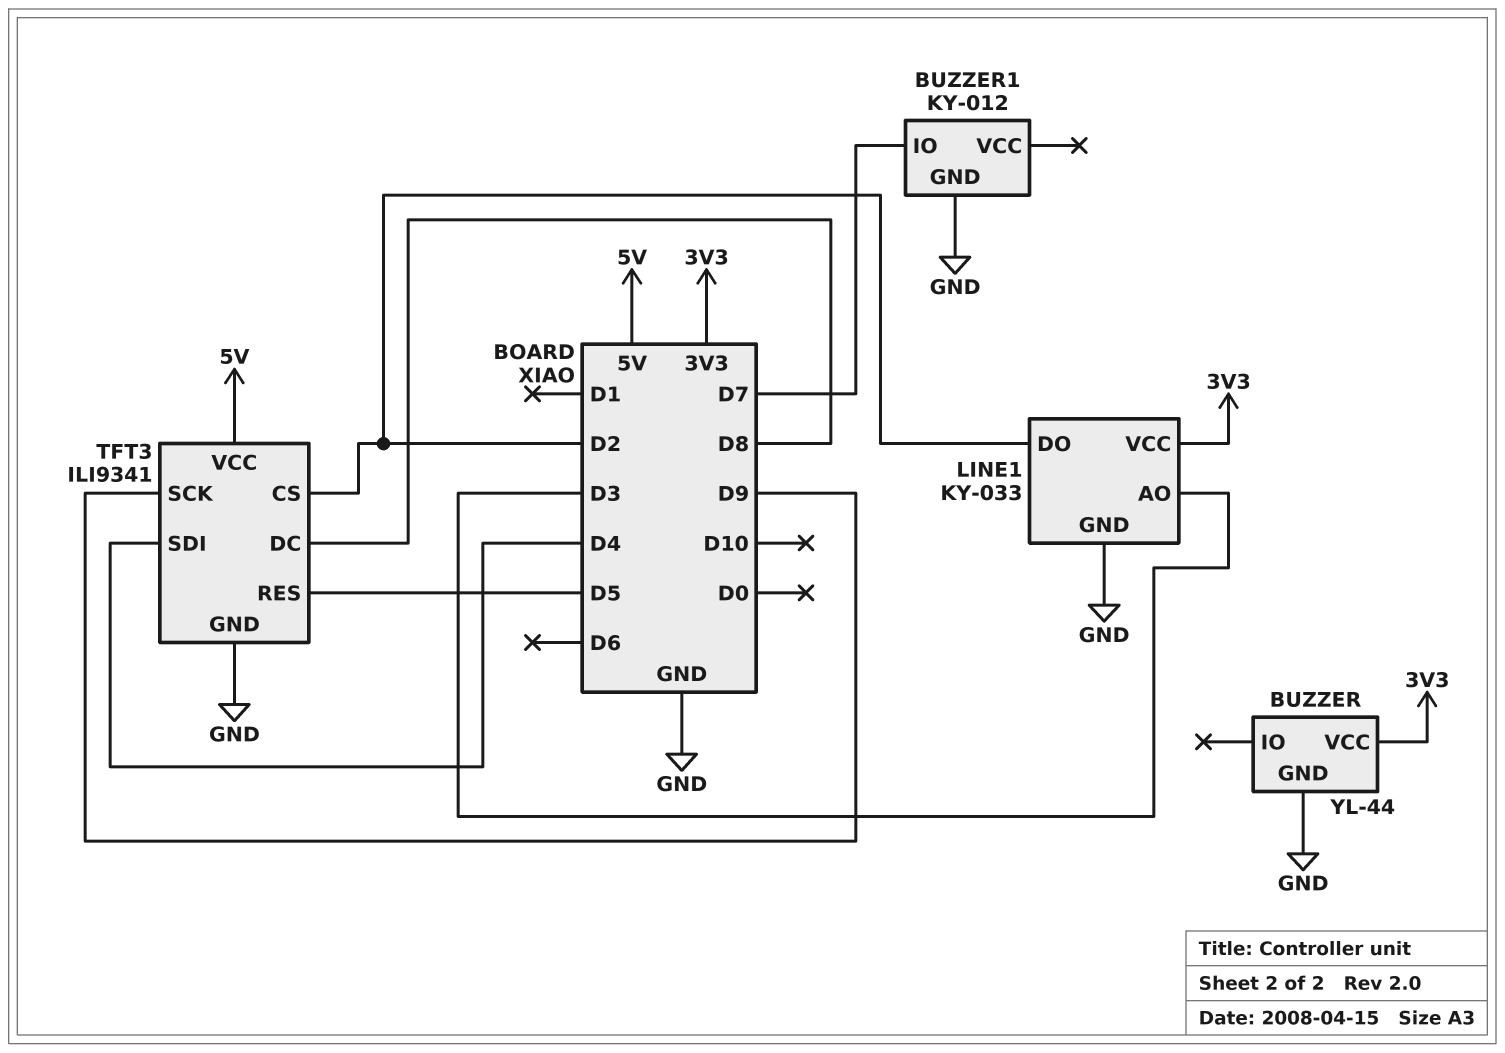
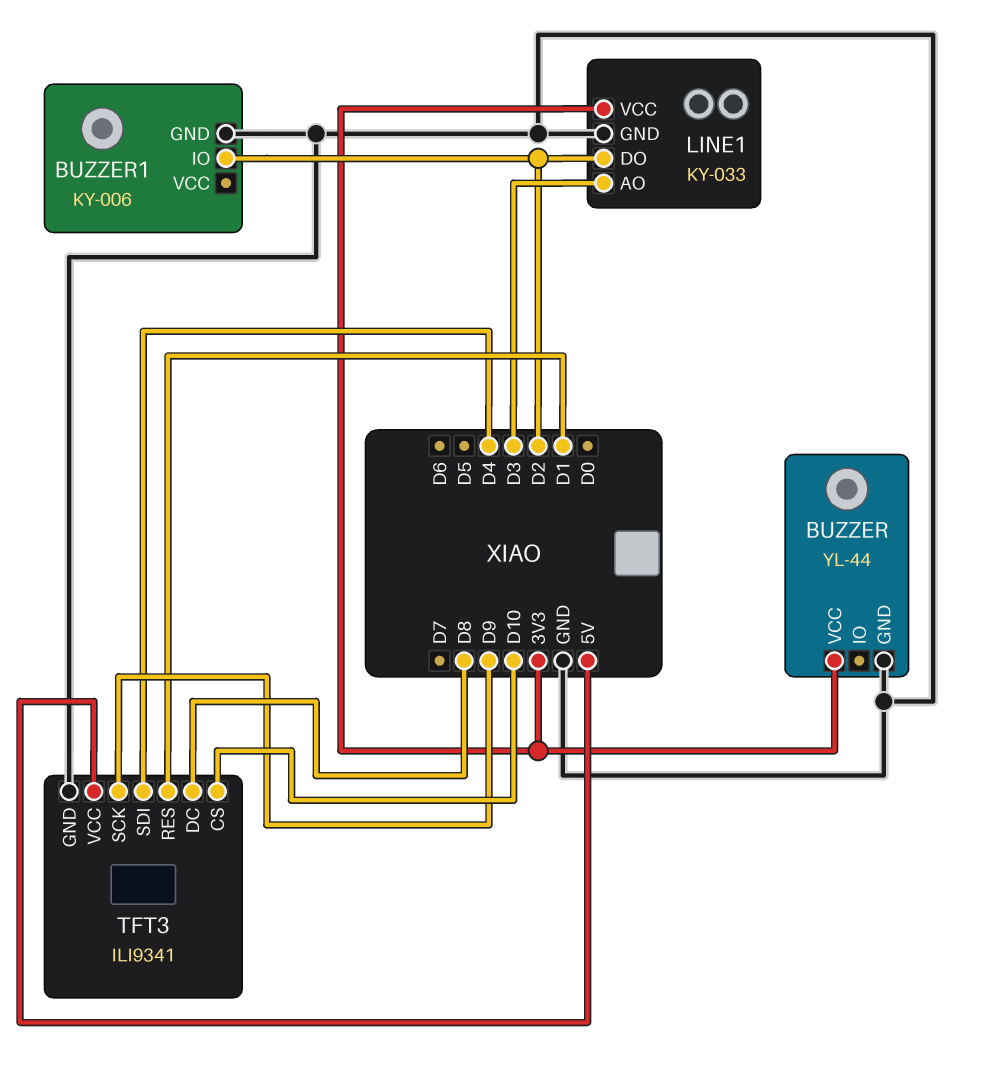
BUZZER1: KY-012 -> KY-006
BUZZER1 pin IO: D7 -> D2
TFT3 pin CS: D2 -> D10
TFT3 pin RES: D5 -> D1

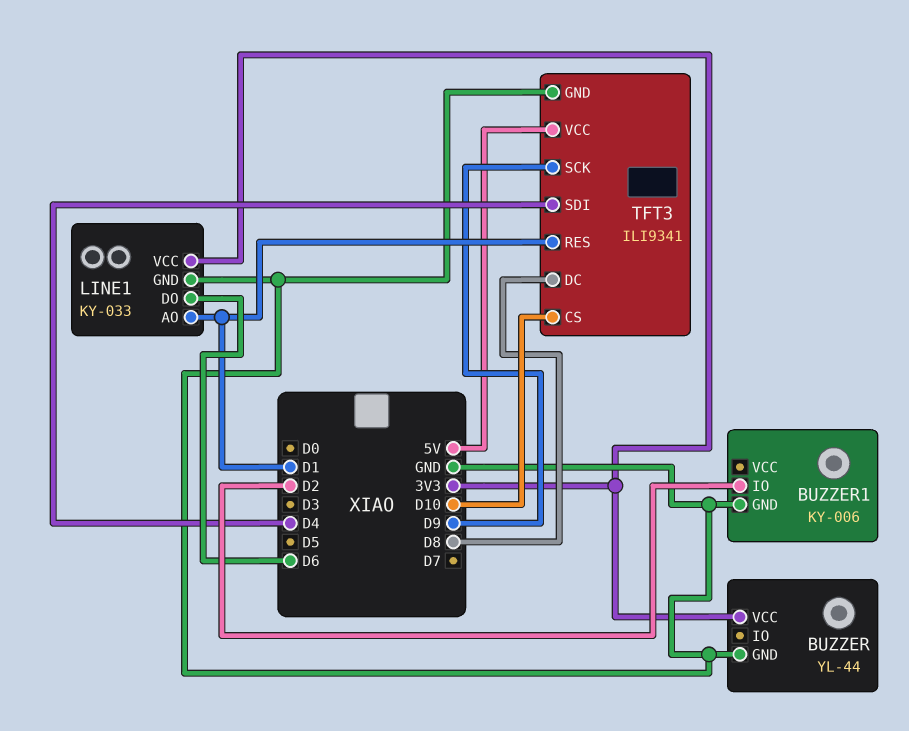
LINE1 pin AO: D3 -> D1
LINE1 pin DO: D2 -> D6

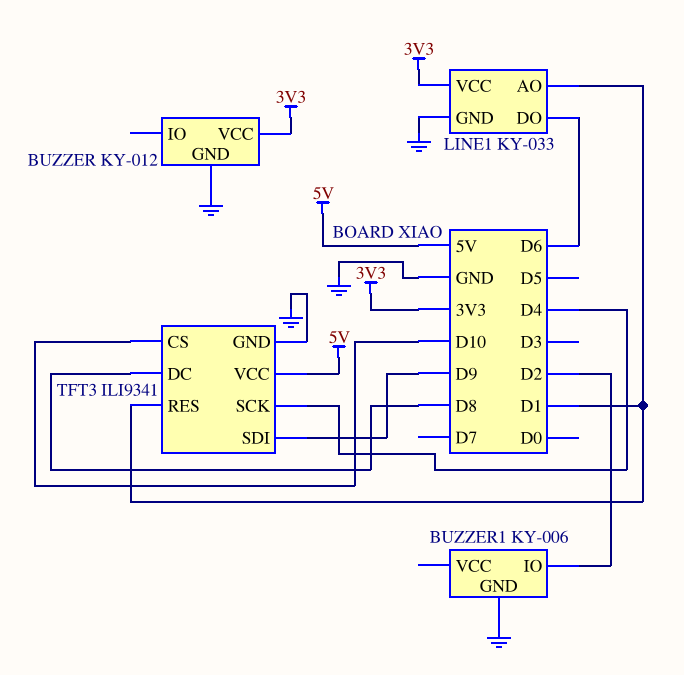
BUZZER: YL-44 -> KY-012
TFT3 pin SCK: D9 -> D4
TFT3 pin SDI: D4 -> D9

